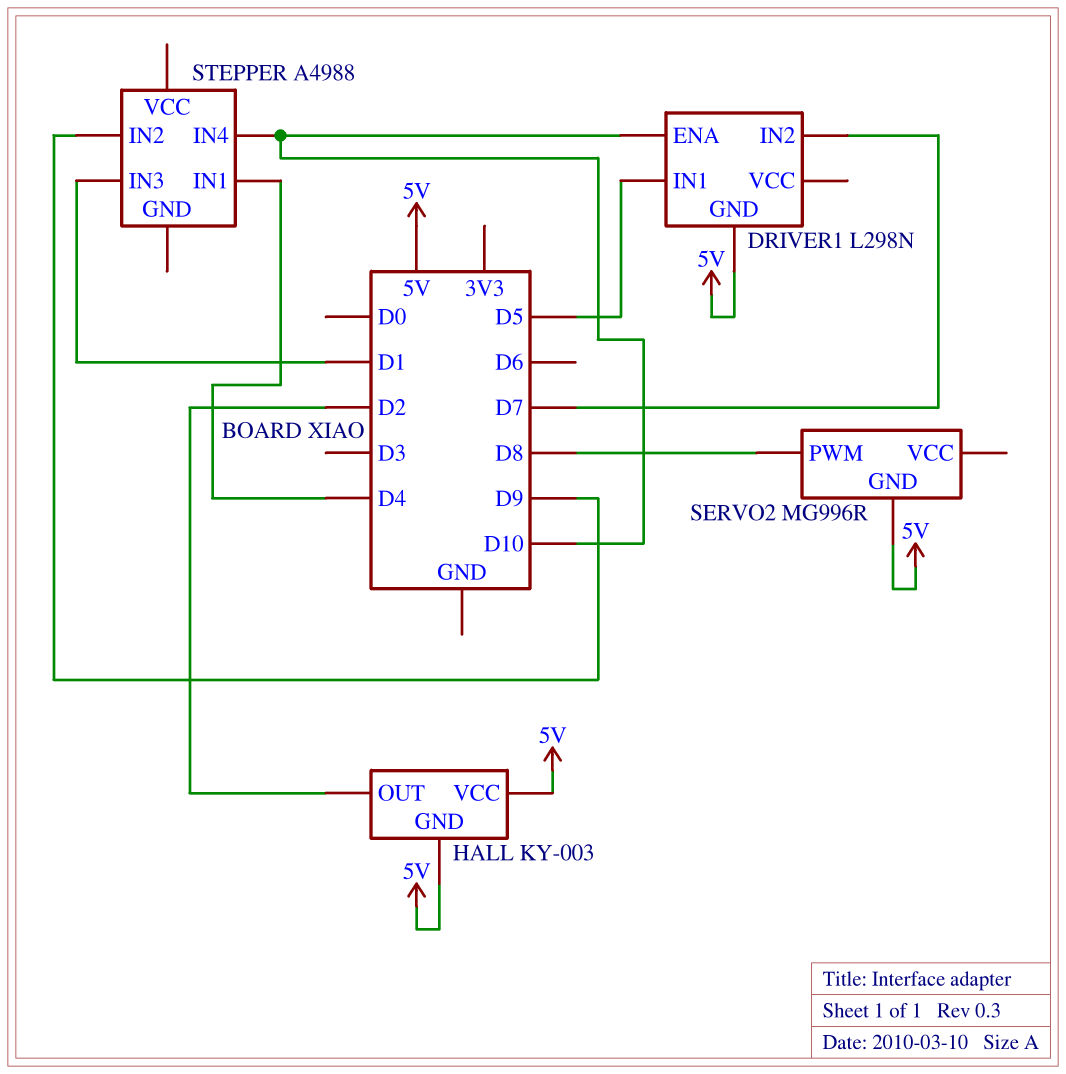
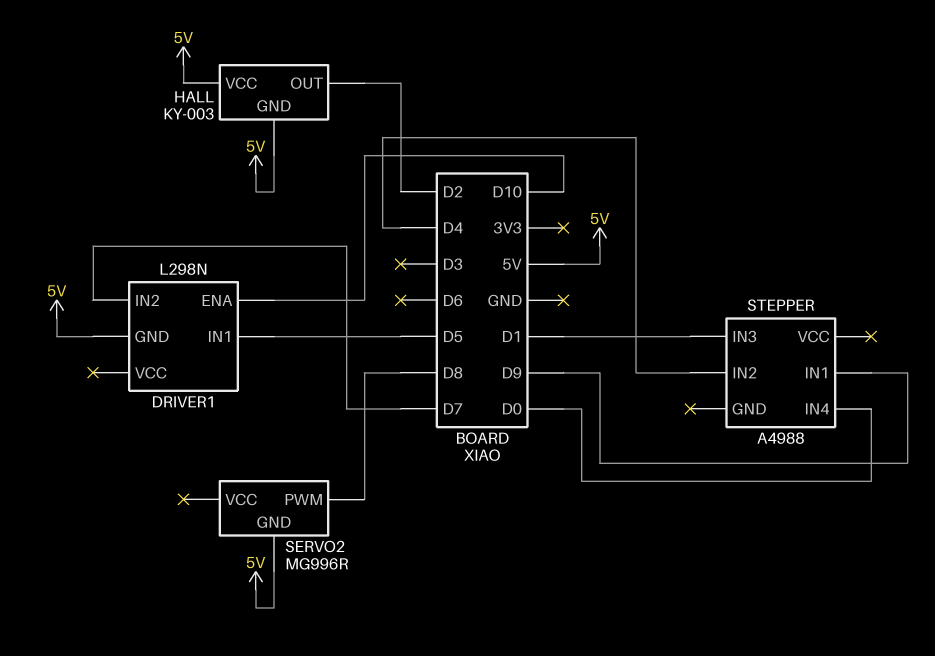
STEPPER pin IN1: D4 -> D9
STEPPER pin IN2: D9 -> D4
STEPPER pin IN4: D10 -> D0

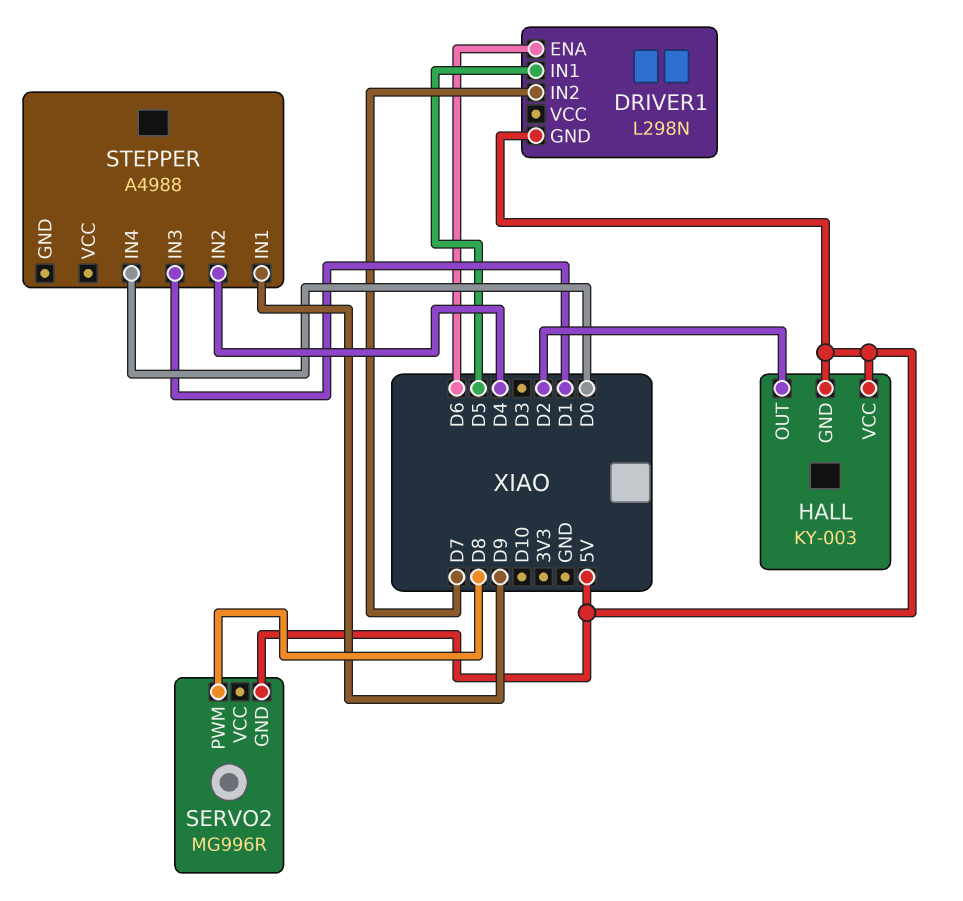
DRIVER1 pin ENA: D10 -> D6

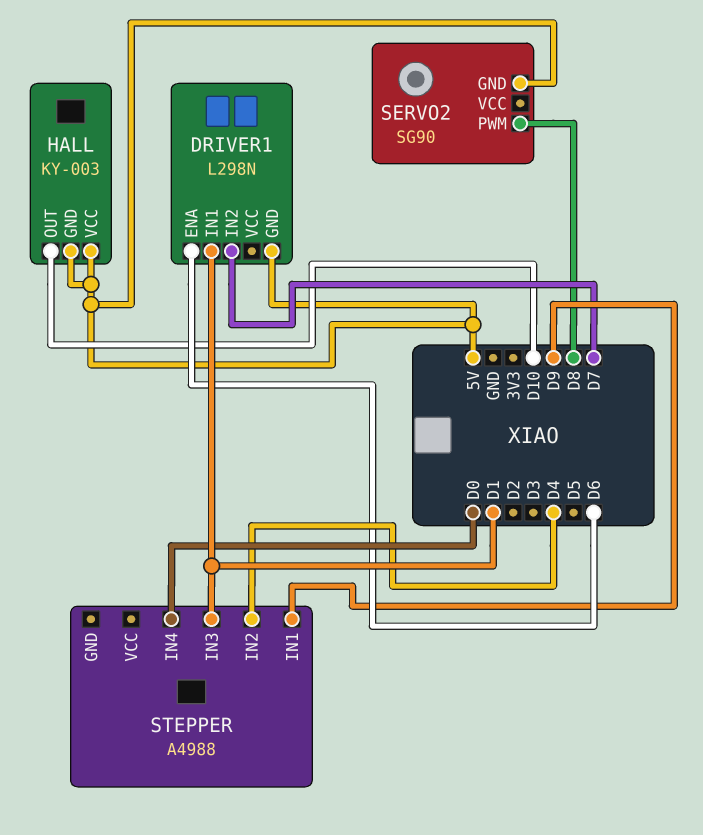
DRIVER1 pin IN1: D5 -> D1
HALL pin OUT: D2 -> D10
SERVO2: MG996R -> SG90

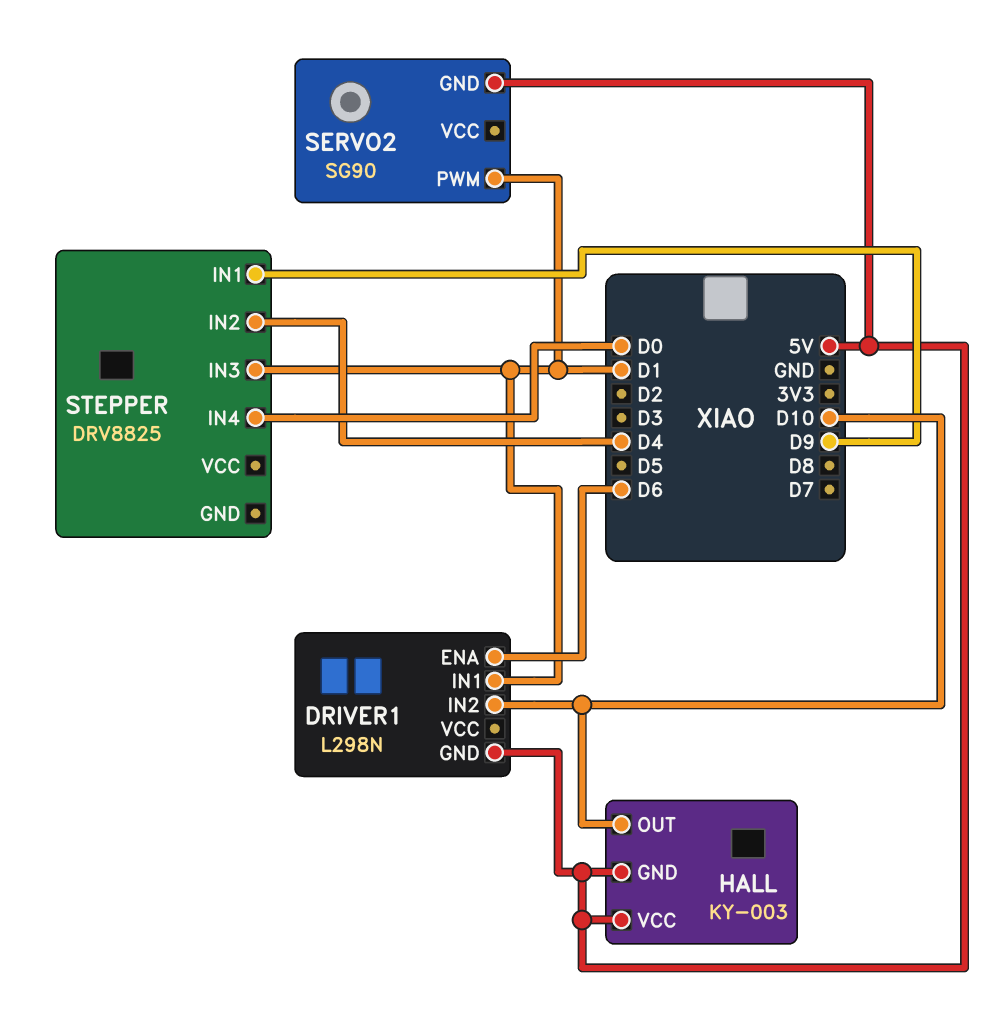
DRIVER1 pin IN2: D7 -> D10
SERVO2 pin PWM: D8 -> D1
STEPPER: A4988 -> DRV8825

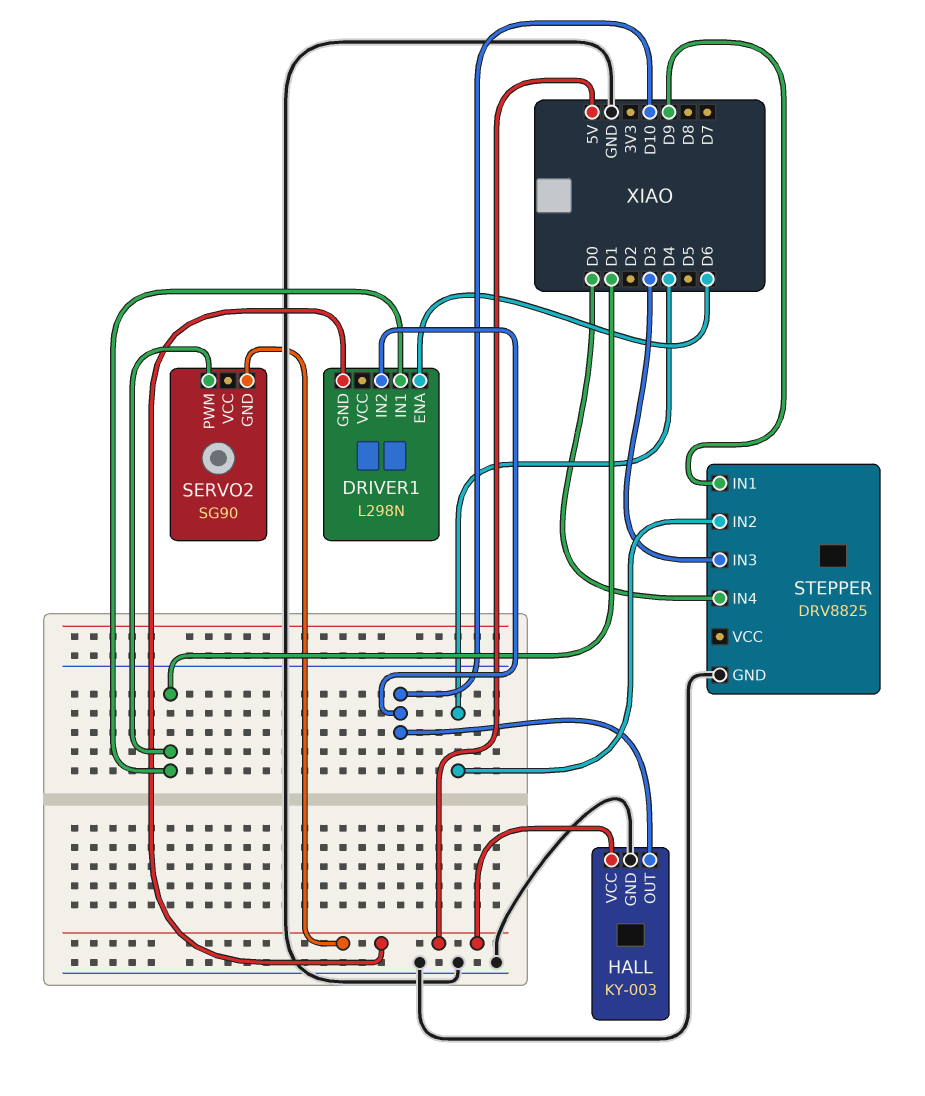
HALL pin GND: 5V -> GND
STEPPER pin GND: none -> GND
STEPPER pin IN3: D1 -> D3

